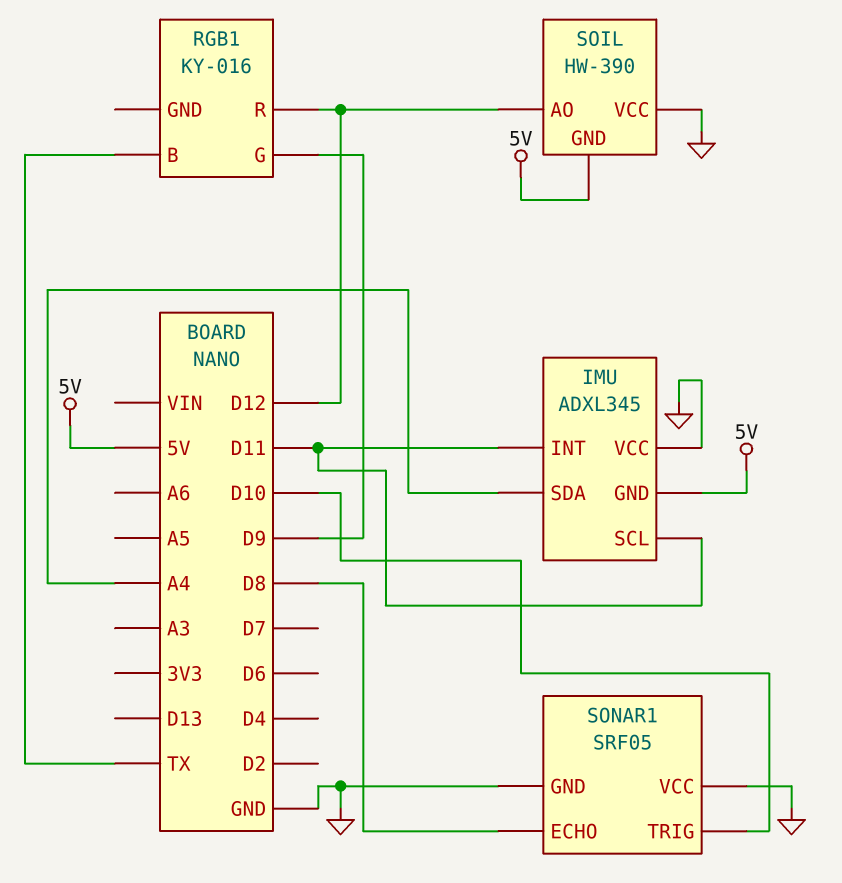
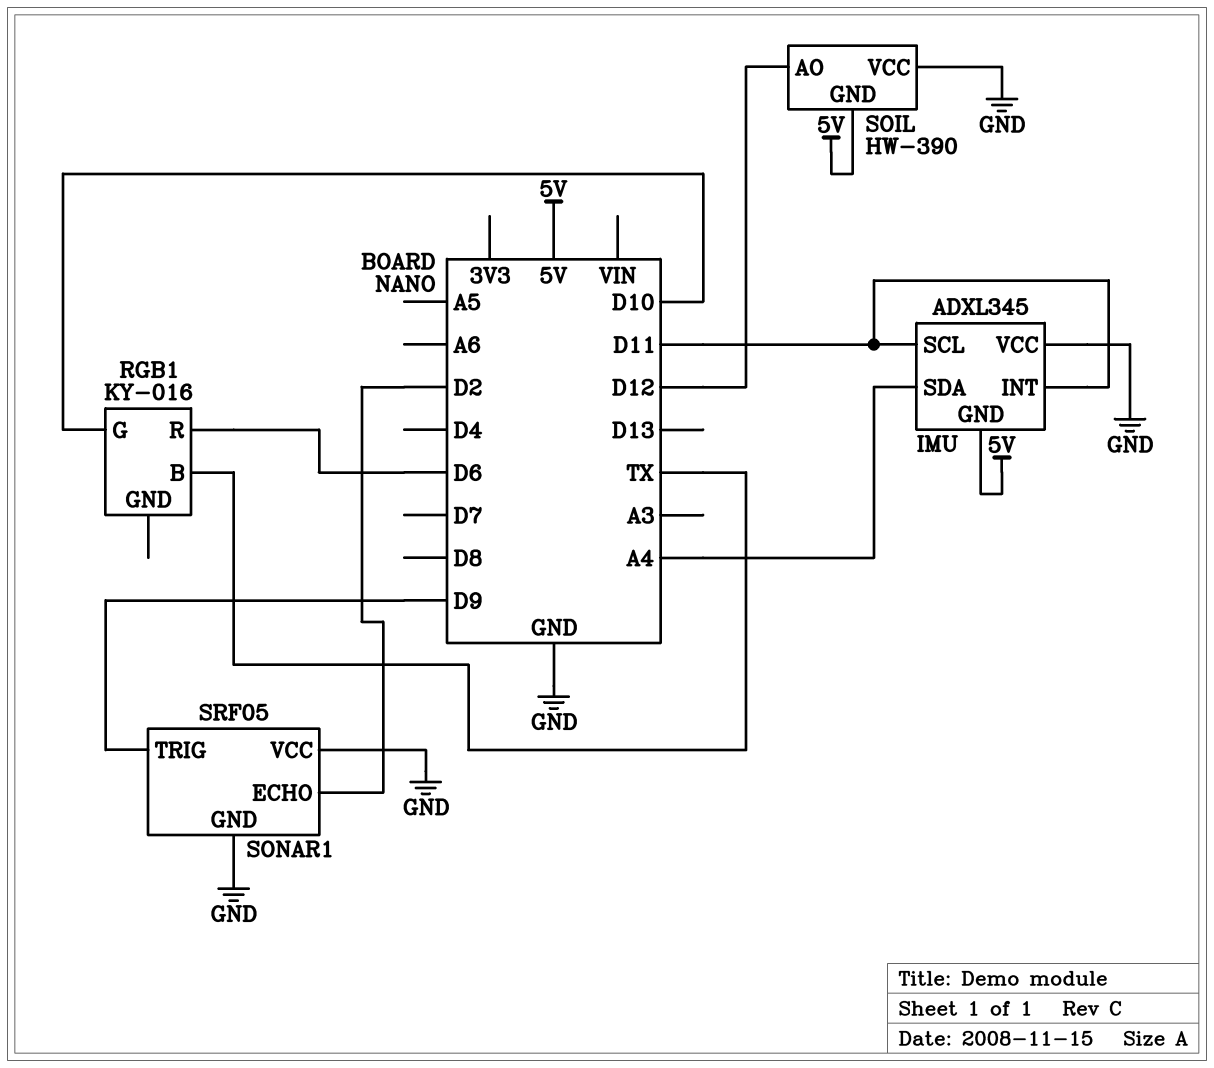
RGB1 pin G: D9 -> D10
RGB1 pin R: D12 -> D6
SONAR1 pin ECHO: D8 -> D2
SONAR1 pin TRIG: D10 -> D9

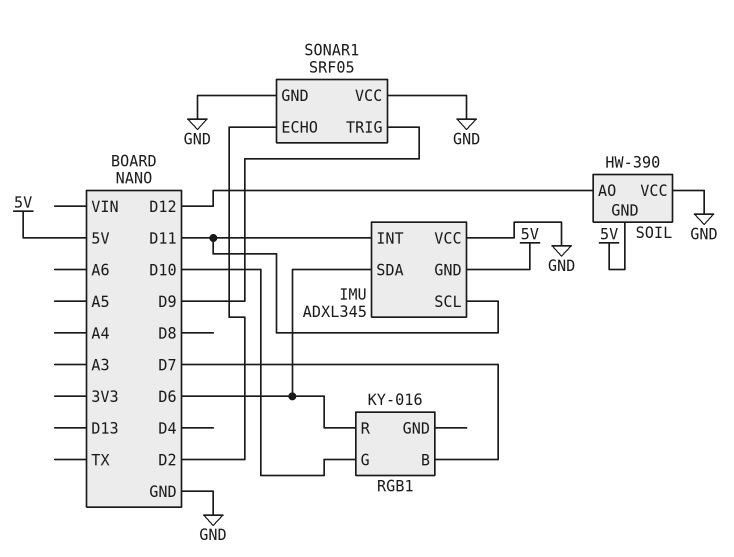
IMU pin SDA: A4 -> D6
RGB1 pin B: TX -> D7

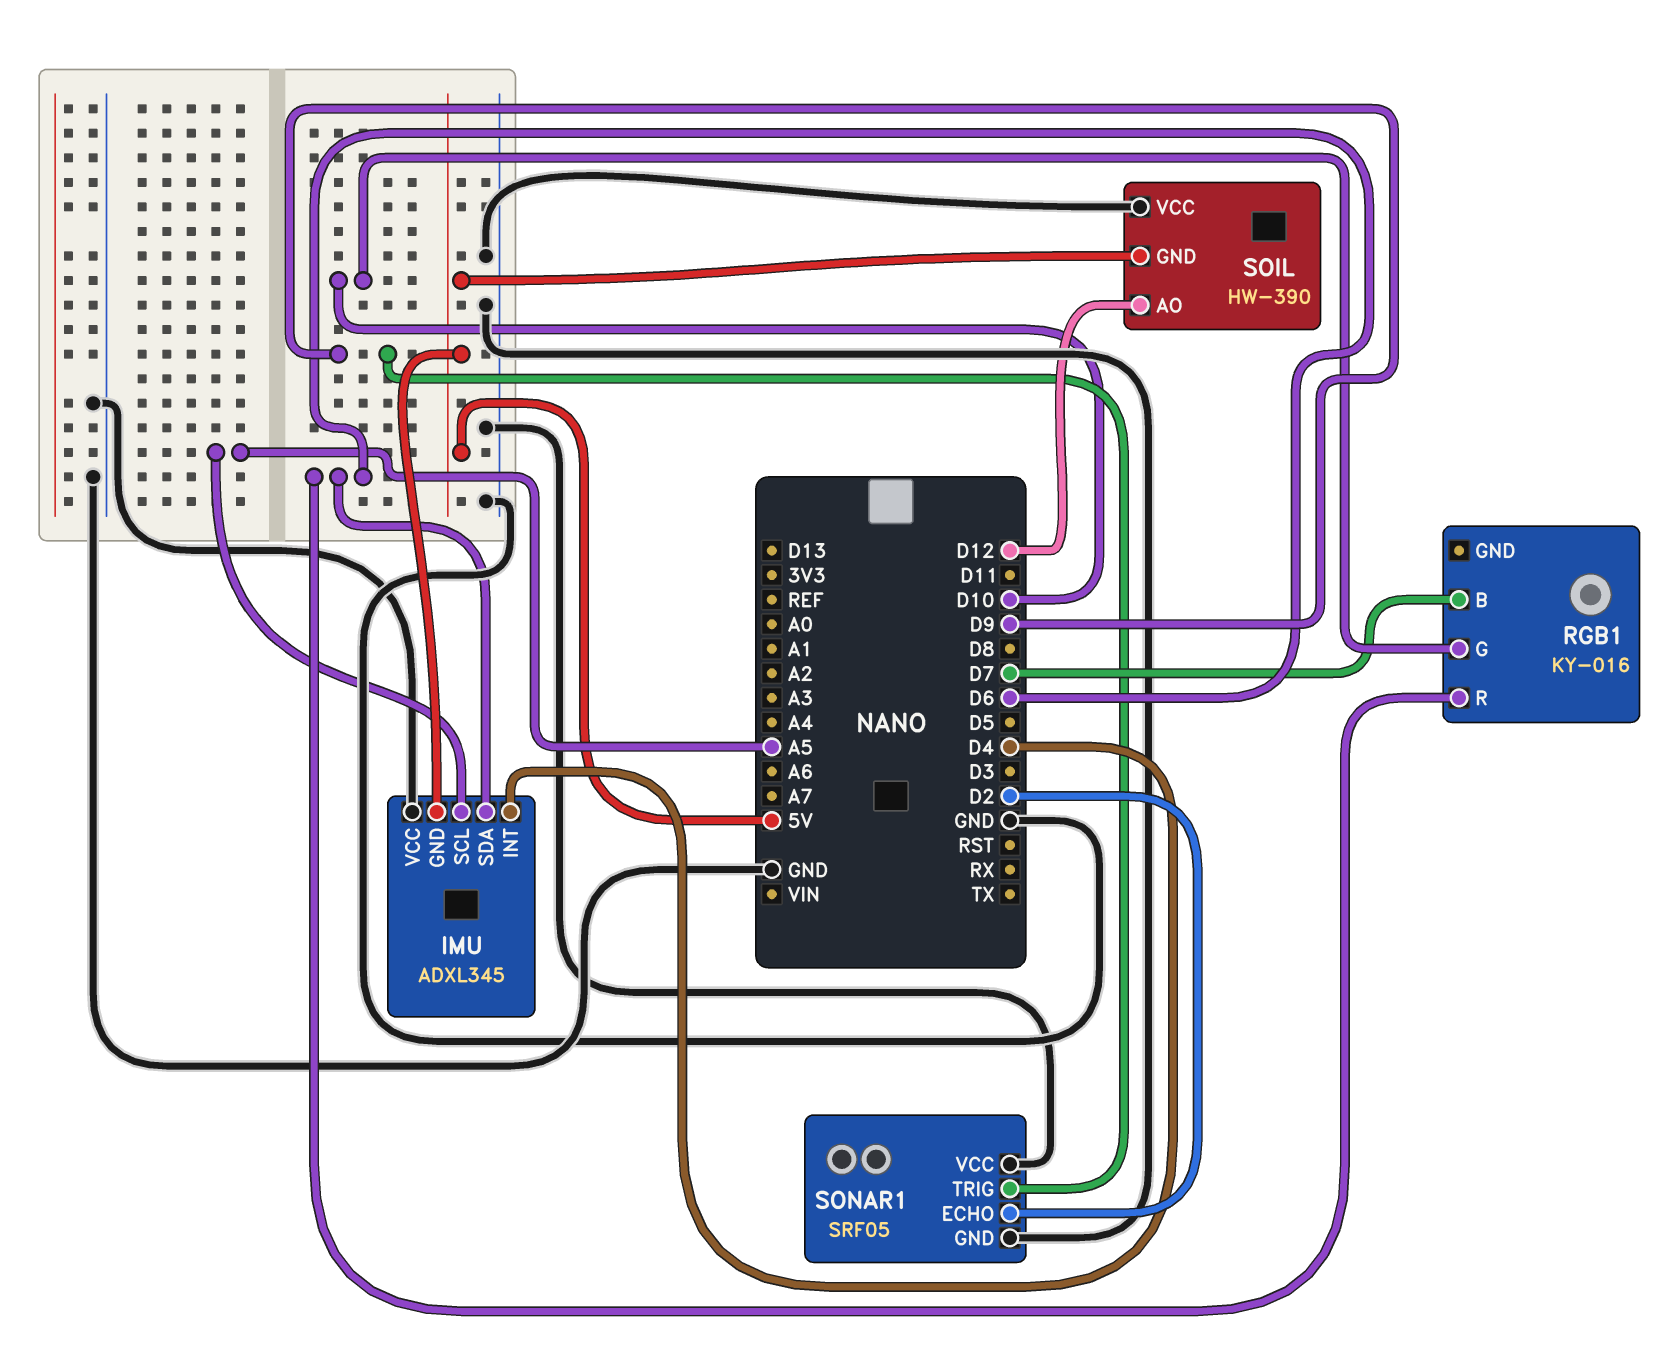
IMU pin INT: D11 -> D4
IMU pin SCL: D11 -> A5

